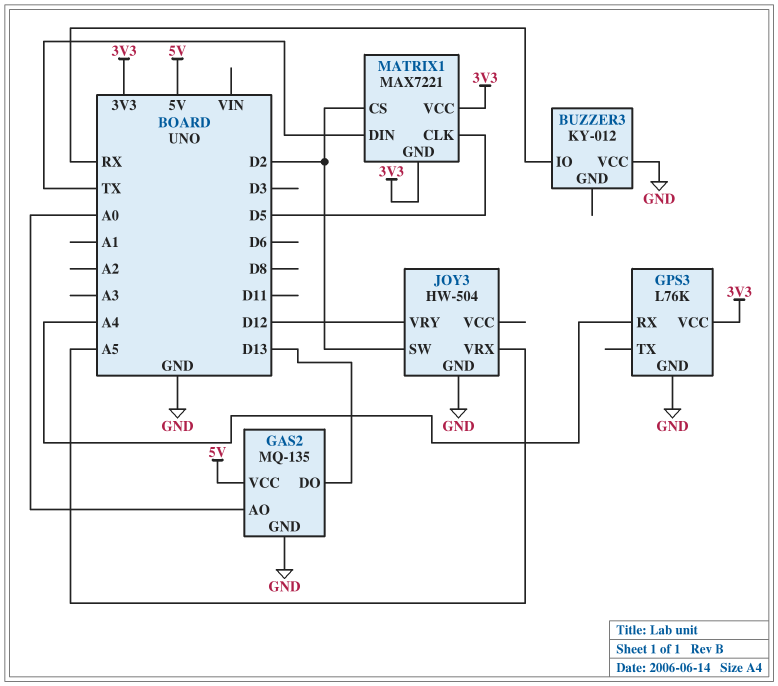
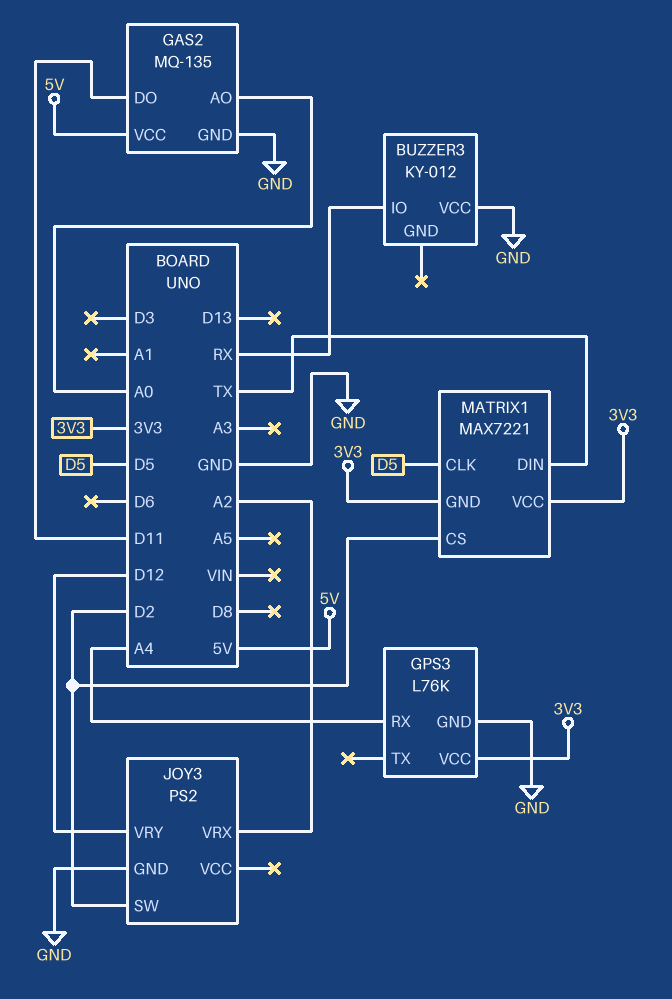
GAS2 pin DO: D13 -> D11
JOY3: HW-504 -> PS2
JOY3 pin VRX: A5 -> A2

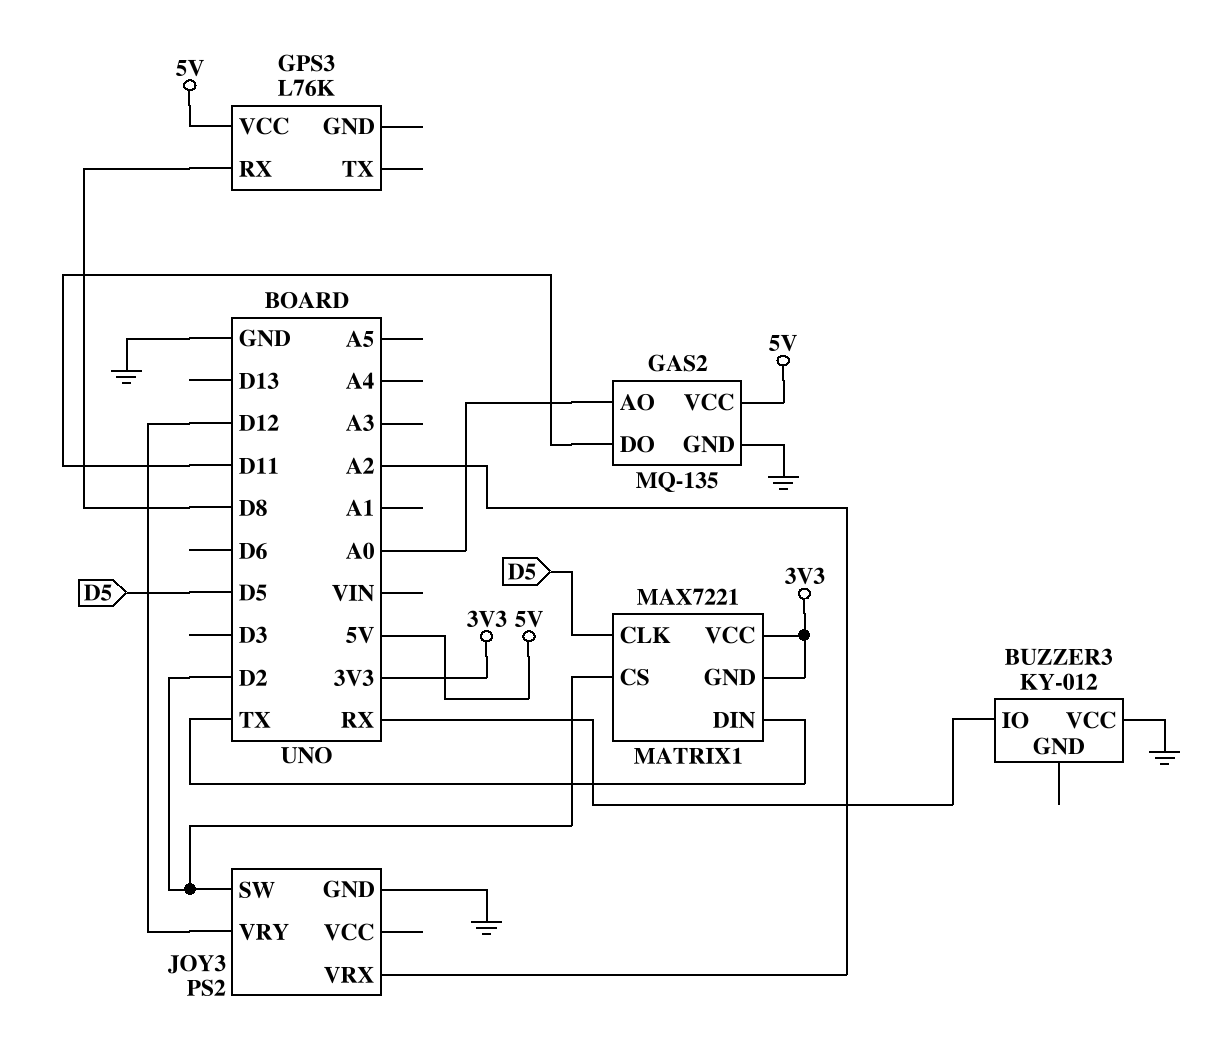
GPS3 pin GND: GND -> none
GPS3 pin RX: A4 -> D8
GPS3 pin VCC: 3V3 -> 5V

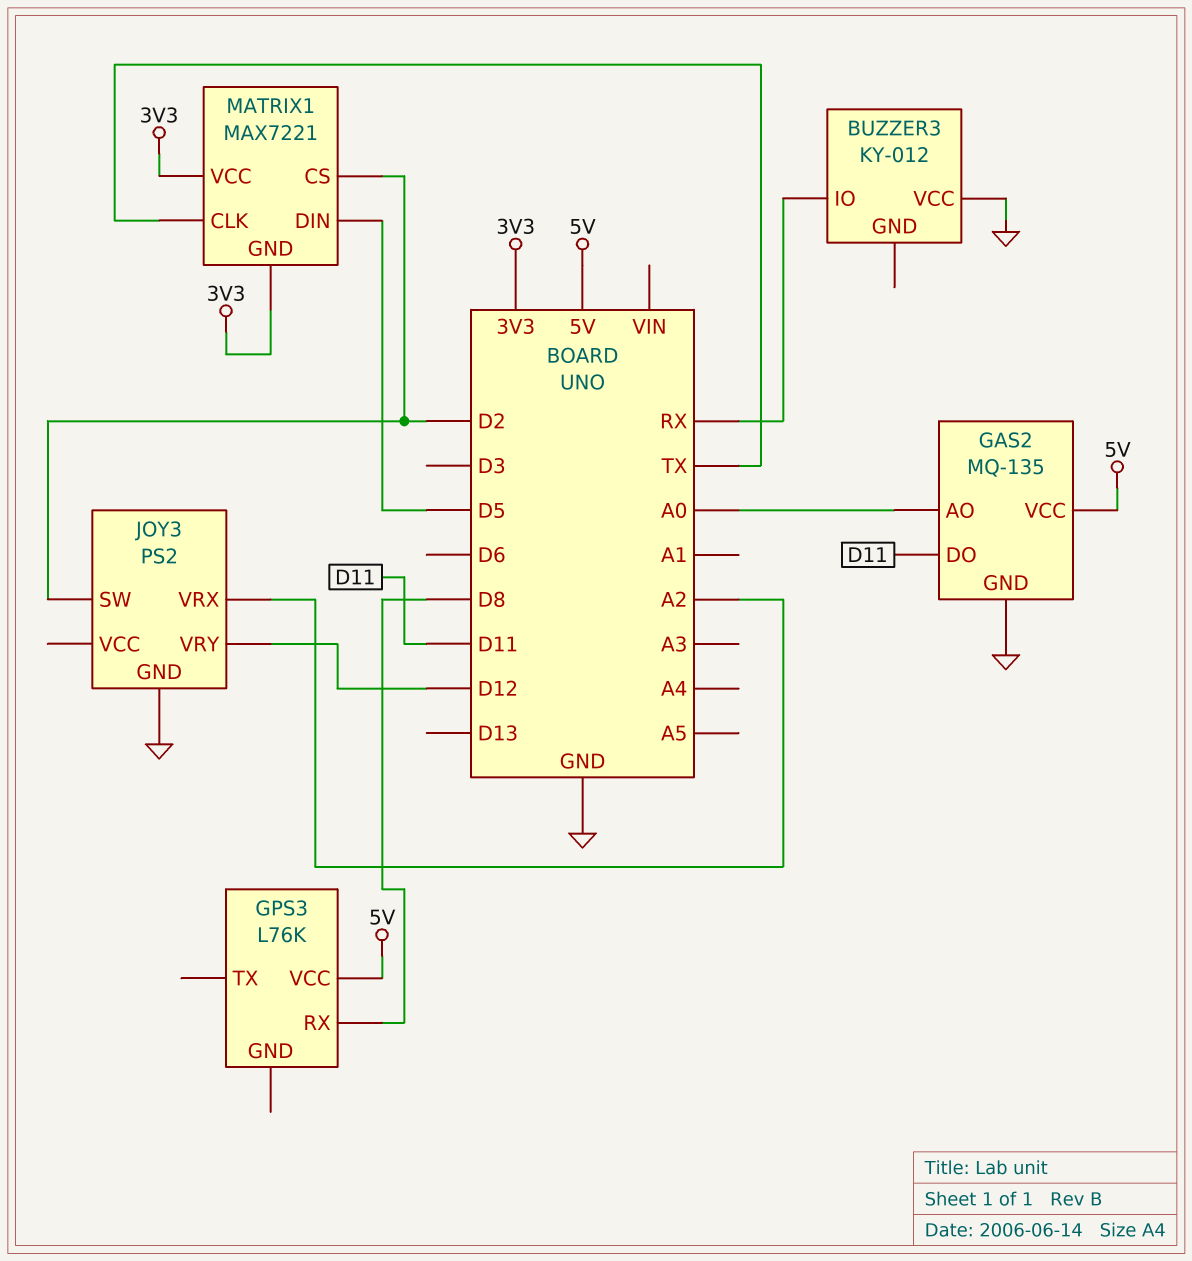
MATRIX1 pin CLK: D5 -> TX
MATRIX1 pin DIN: TX -> D5

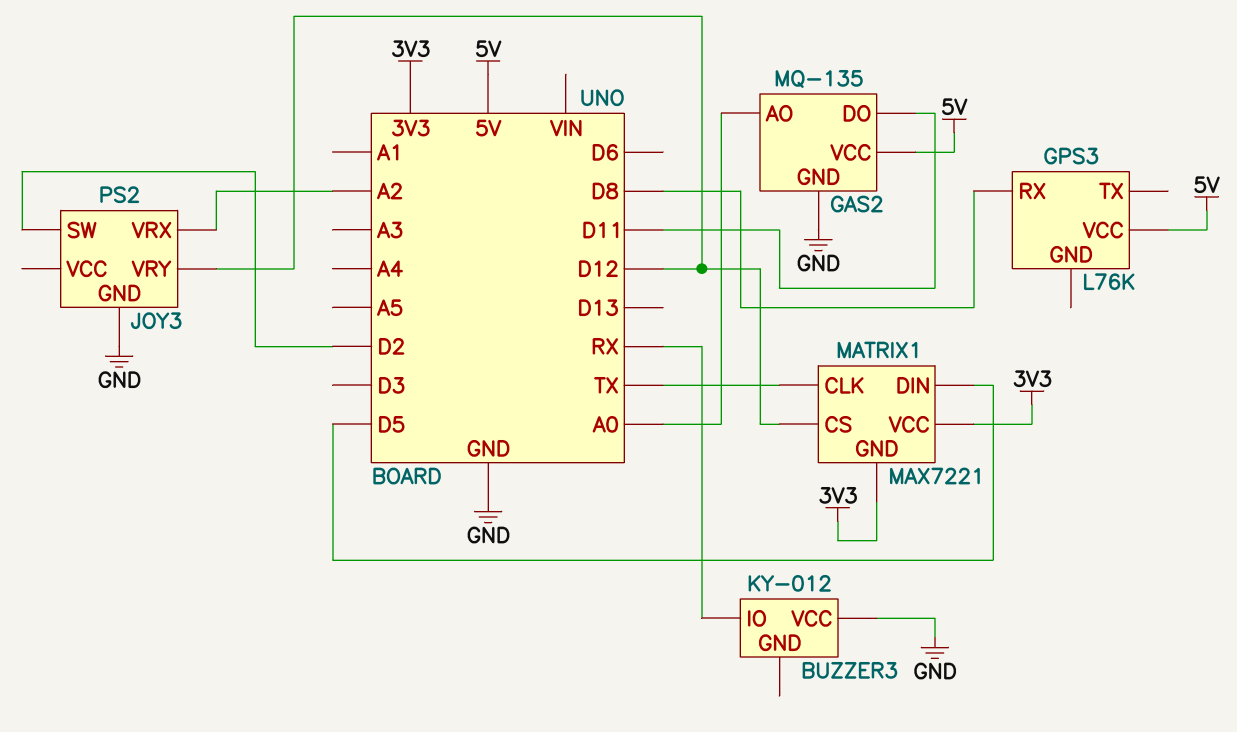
MATRIX1 pin CS: D2 -> D12

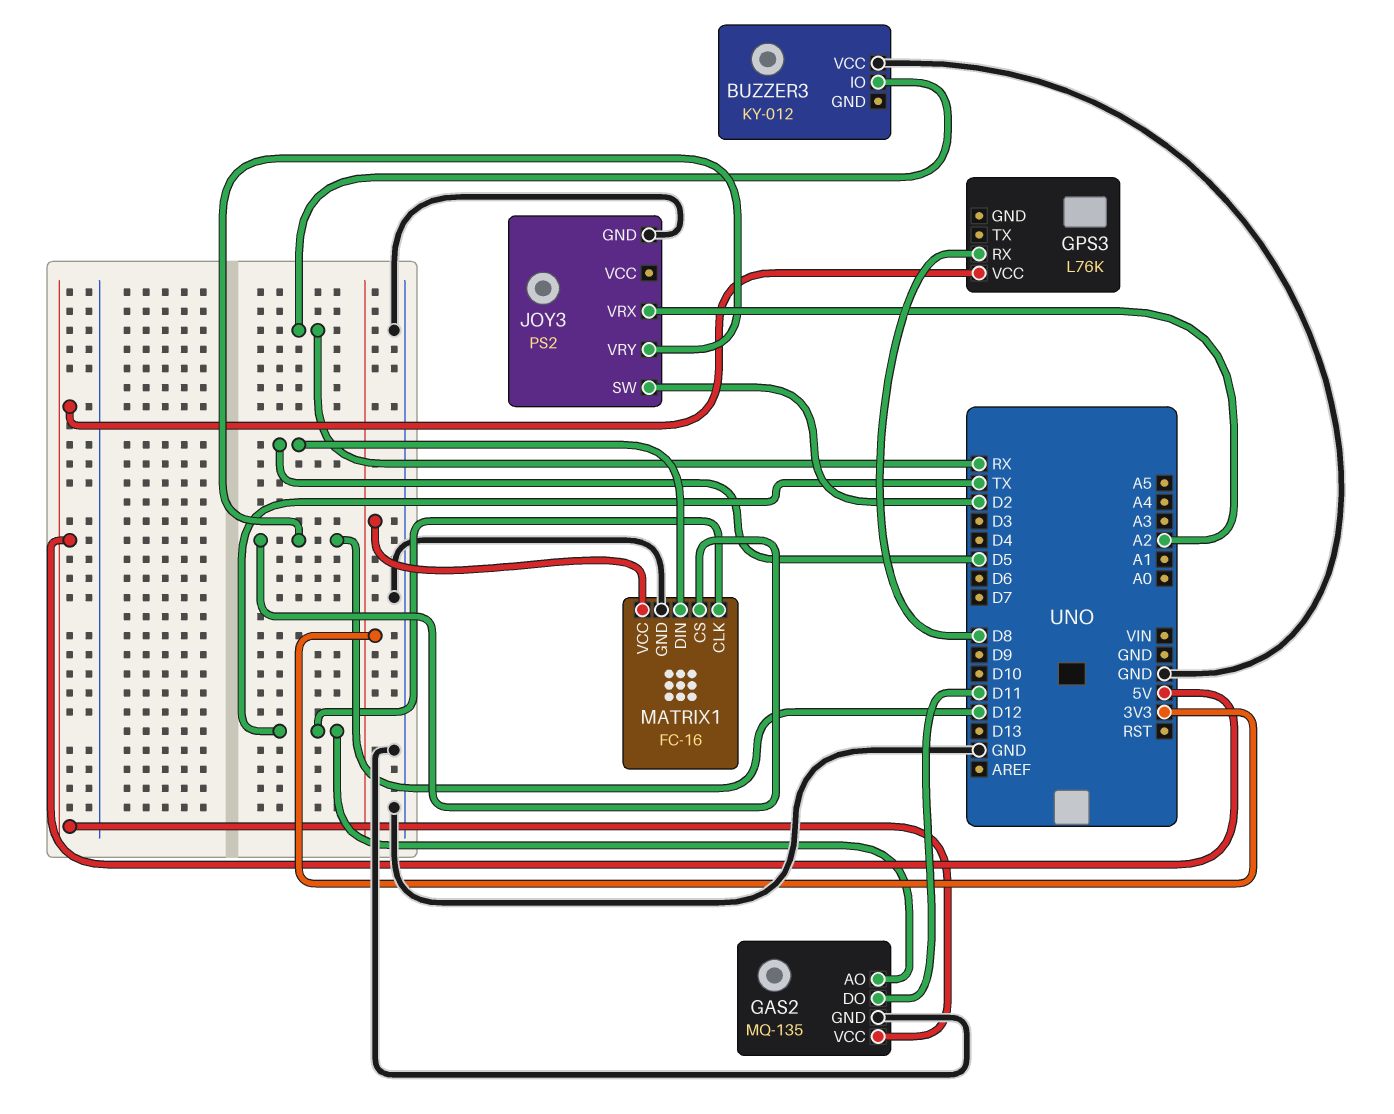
GAS2 pin AO: A0 -> TX
MATRIX1: MAX7221 -> FC-16
MATRIX1 pin GND: 3V3 -> GND

